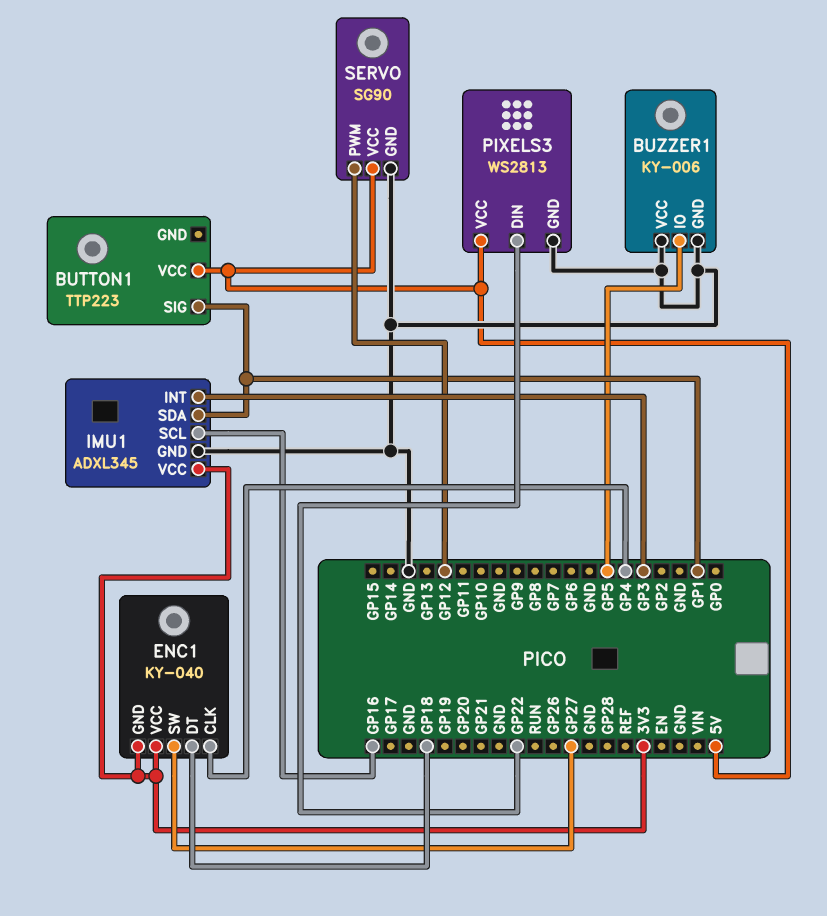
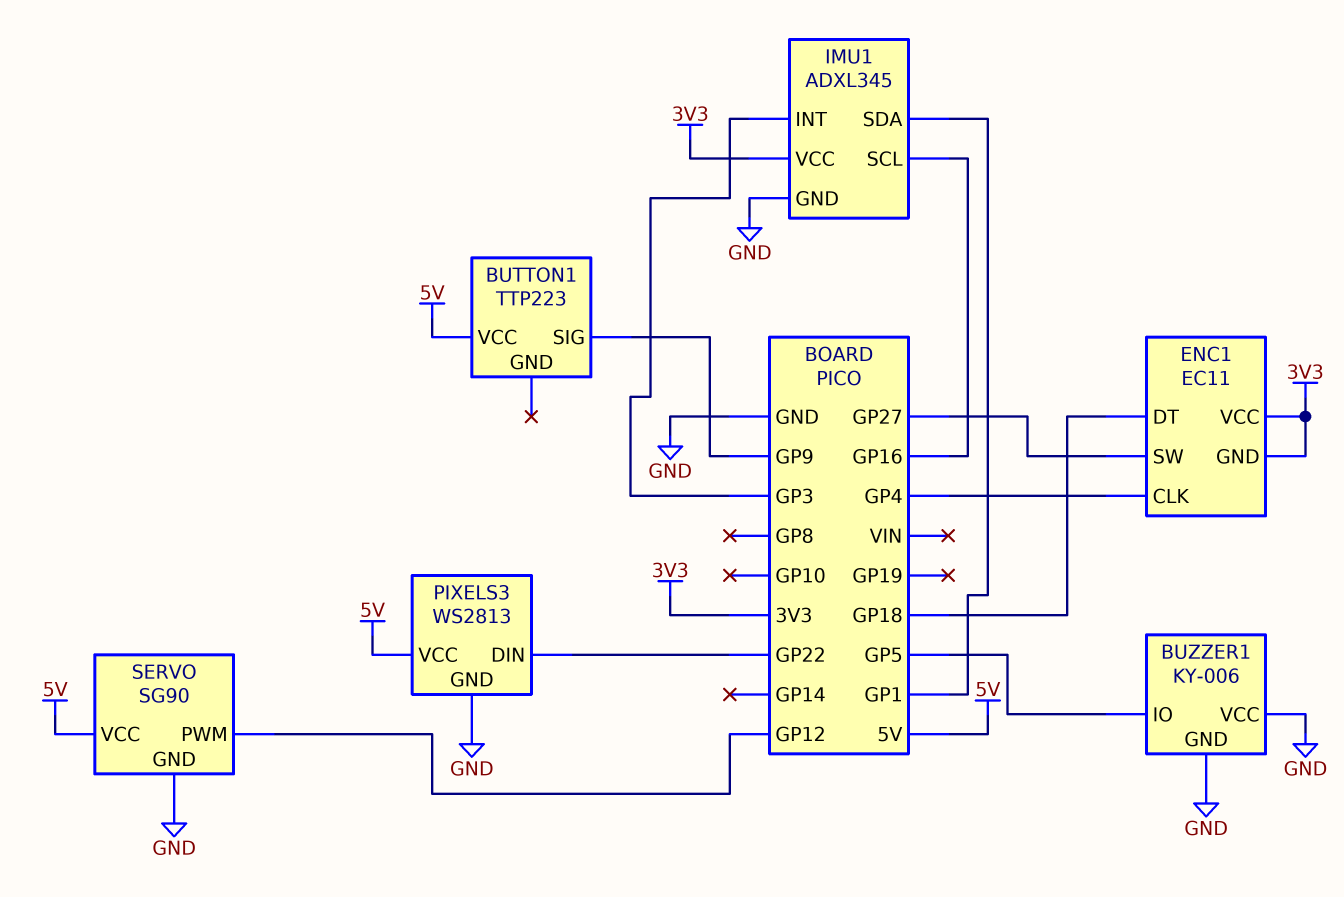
BUTTON1 pin SIG: GP1 -> GP9
ENC1: KY-040 -> EC11

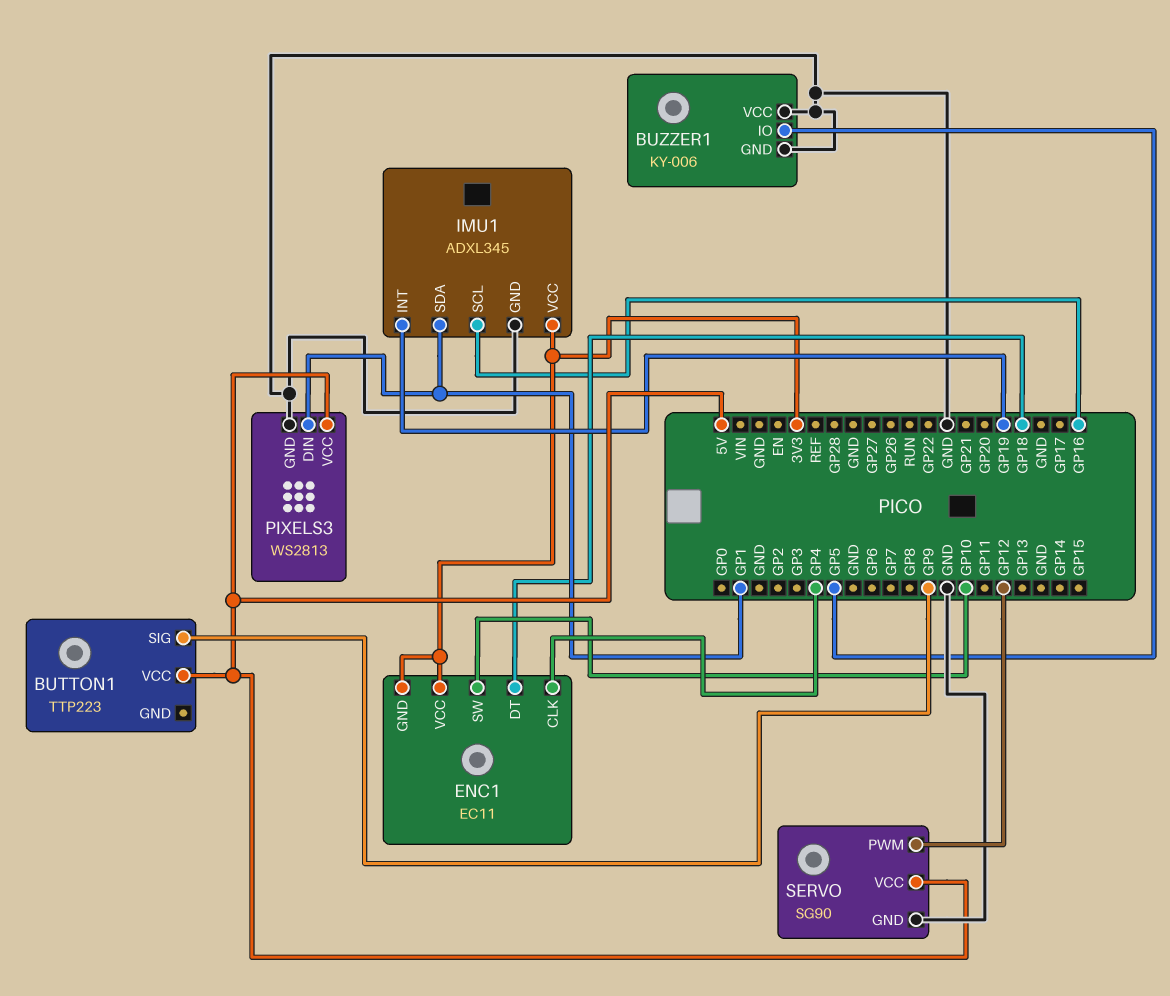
ENC1 pin SW: GP27 -> GP10
IMU1 pin INT: GP3 -> GP19
PIXELS3 pin DIN: GP22 -> GP1

